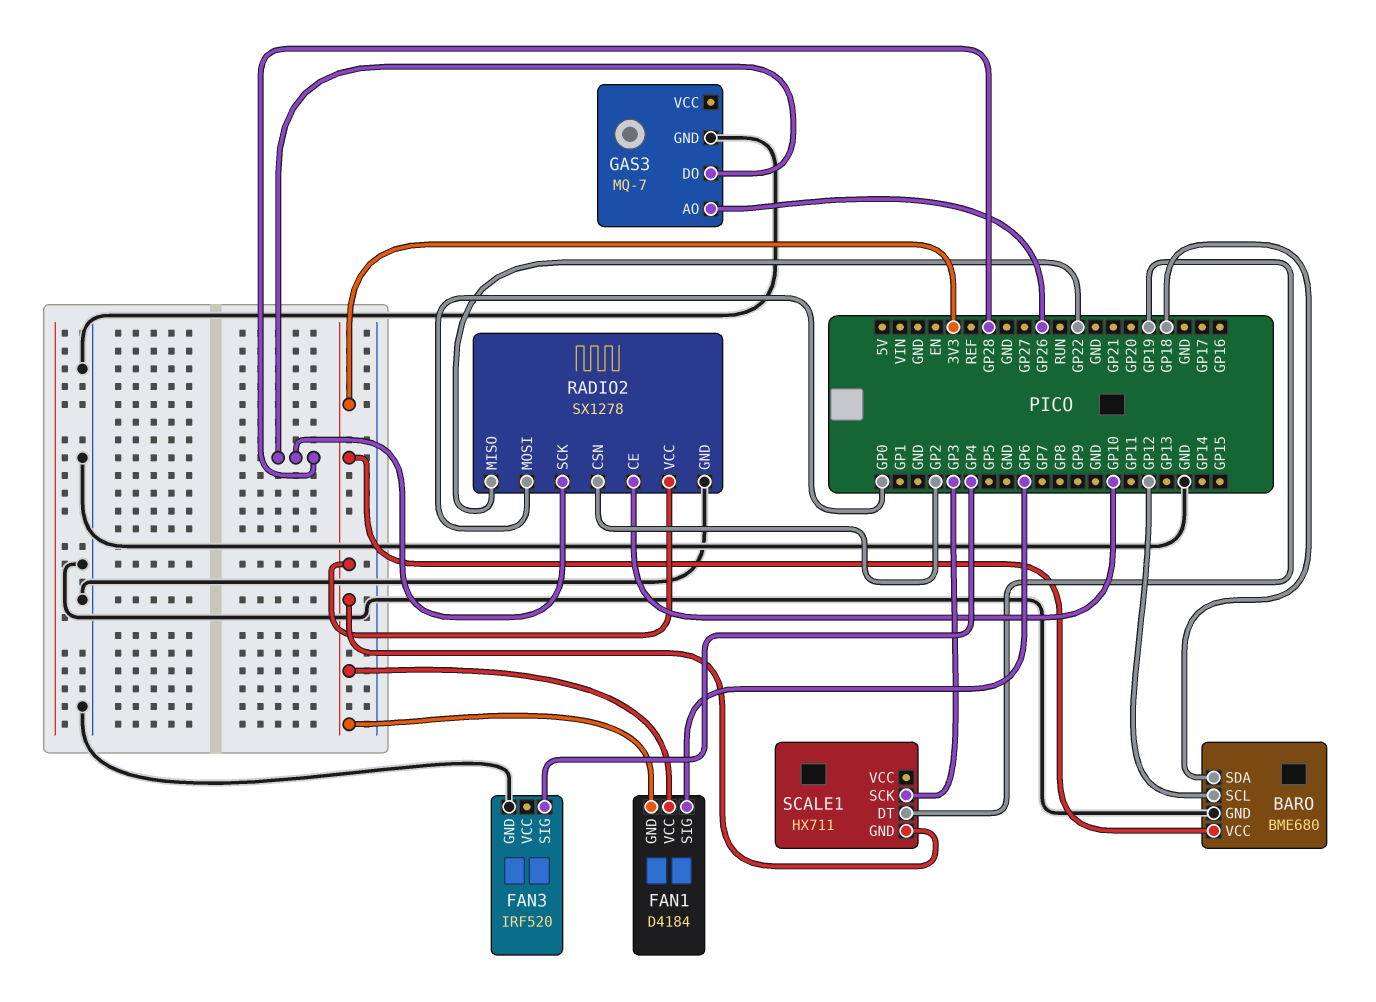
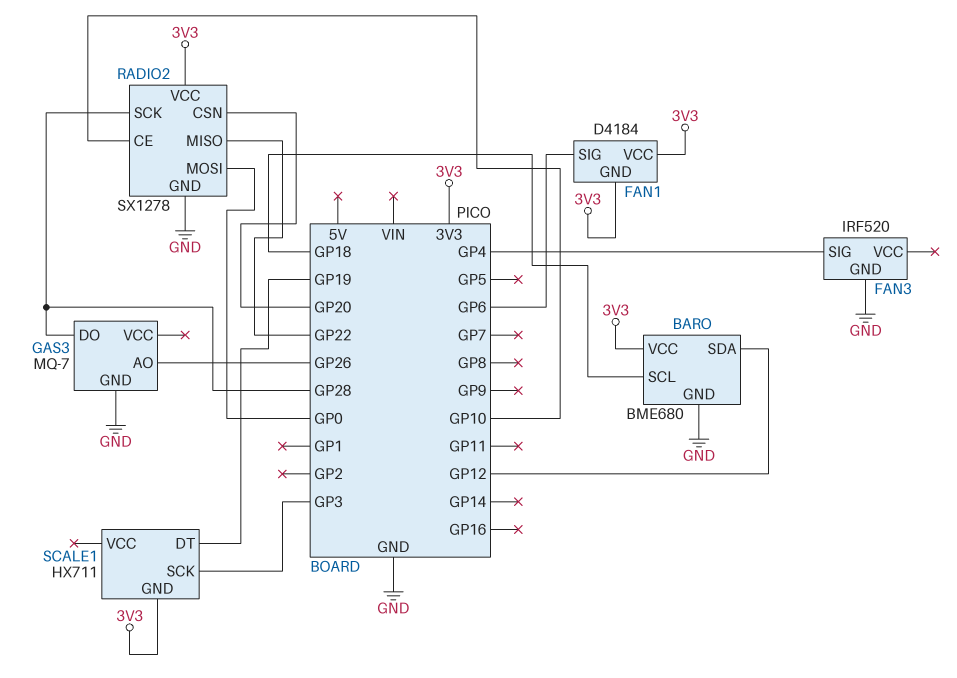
BARO pin SCL: GP12 -> GP18
BARO pin SDA: GP18 -> GP12
RADIO2 pin CSN: GP2 -> GP20

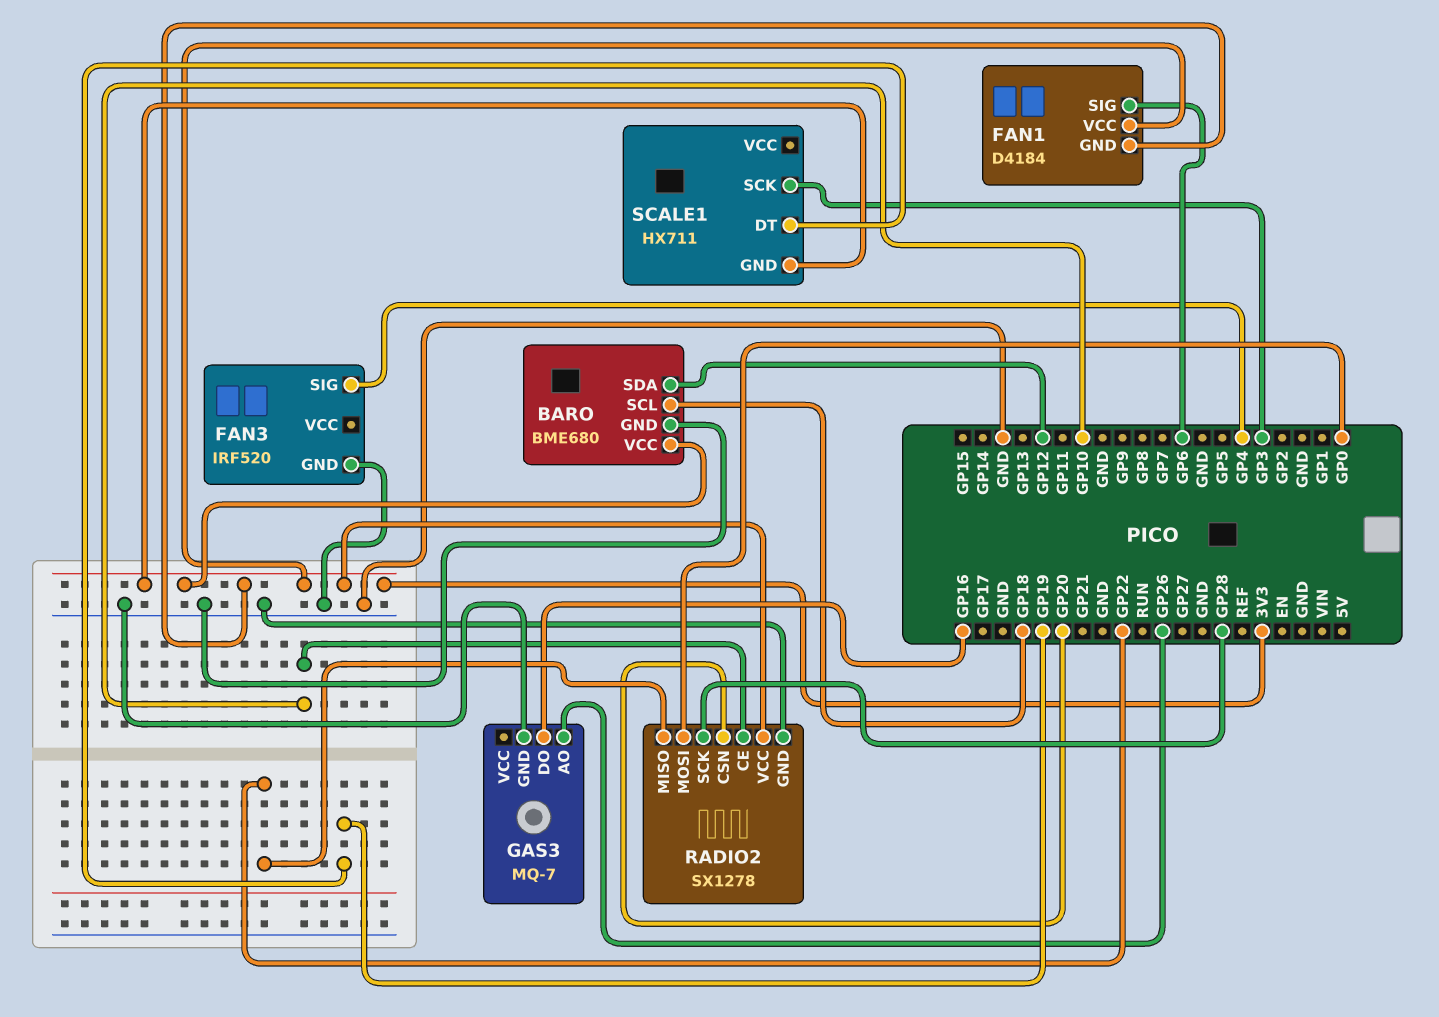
GAS3 pin DO: GP28 -> GP16

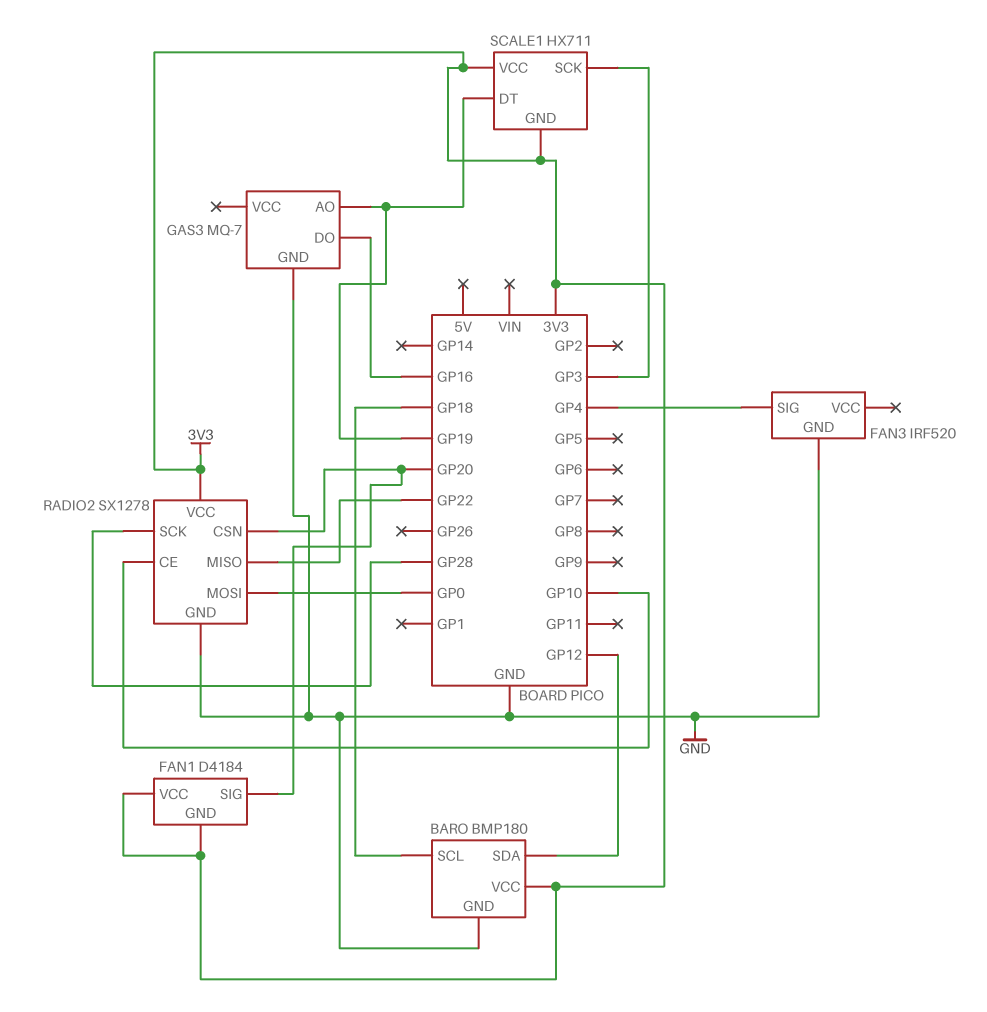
BARO: BME680 -> BMP180
FAN1 pin SIG: GP6 -> GP20
GAS3 pin AO: GP26 -> GP19
SCALE1 pin VCC: none -> 3V3

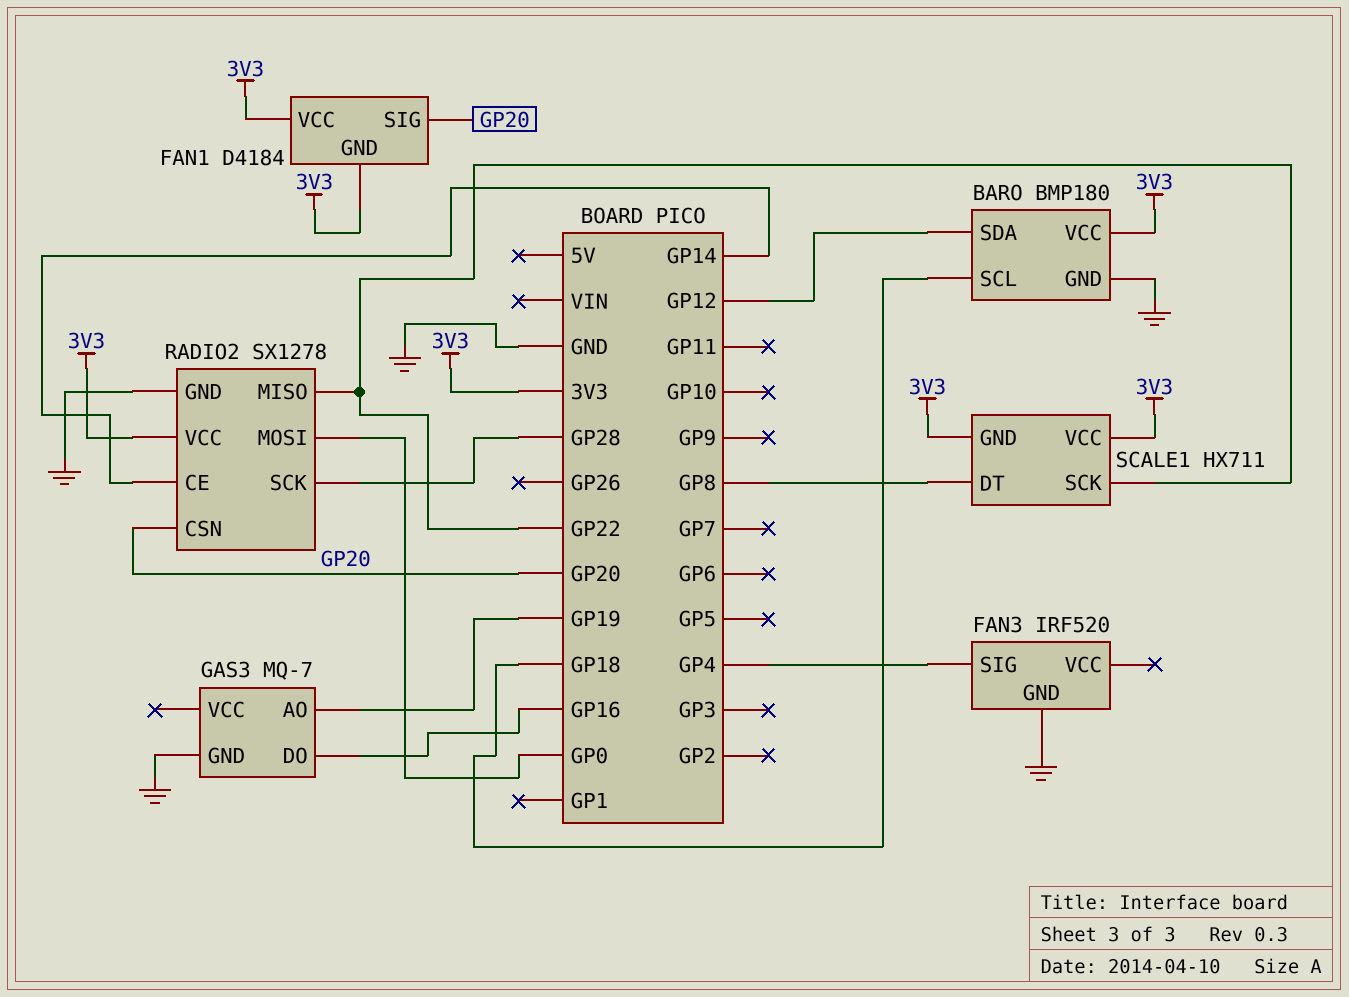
RADIO2 pin CE: GP10 -> GP14
SCALE1 pin DT: GP19 -> GP8
SCALE1 pin SCK: GP3 -> GP22

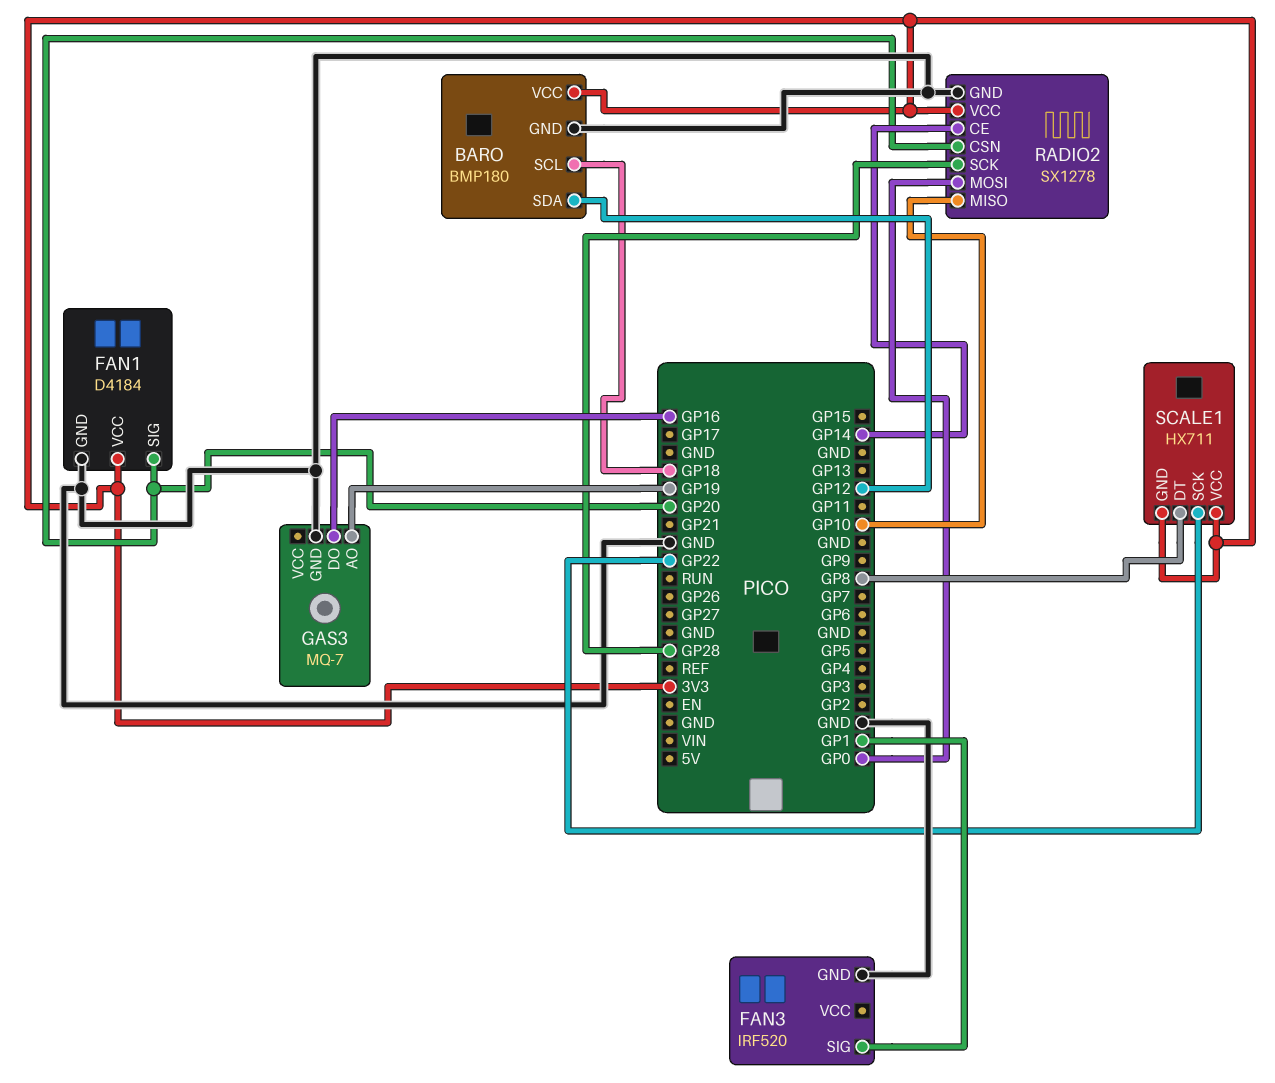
FAN1 pin GND: 3V3 -> GND
FAN3 pin SIG: GP4 -> GP1
RADIO2 pin MISO: GP22 -> GP10

